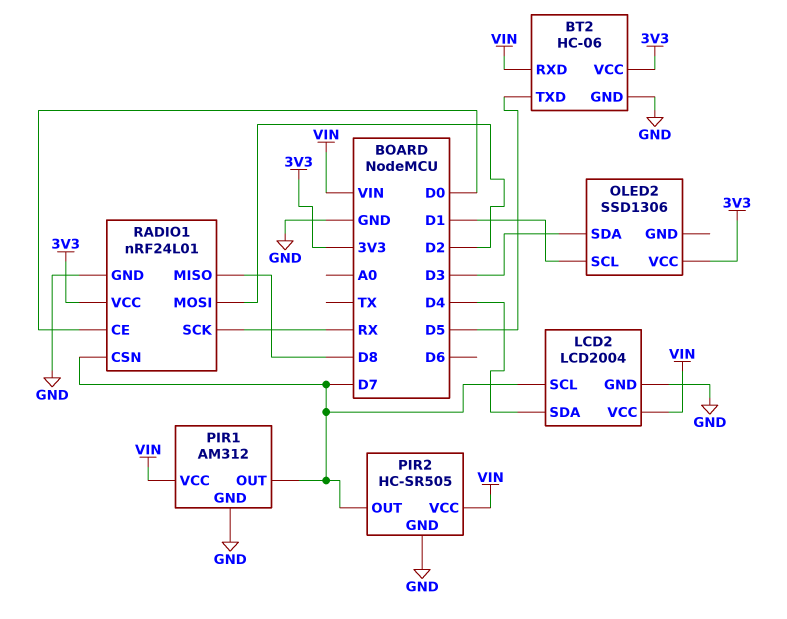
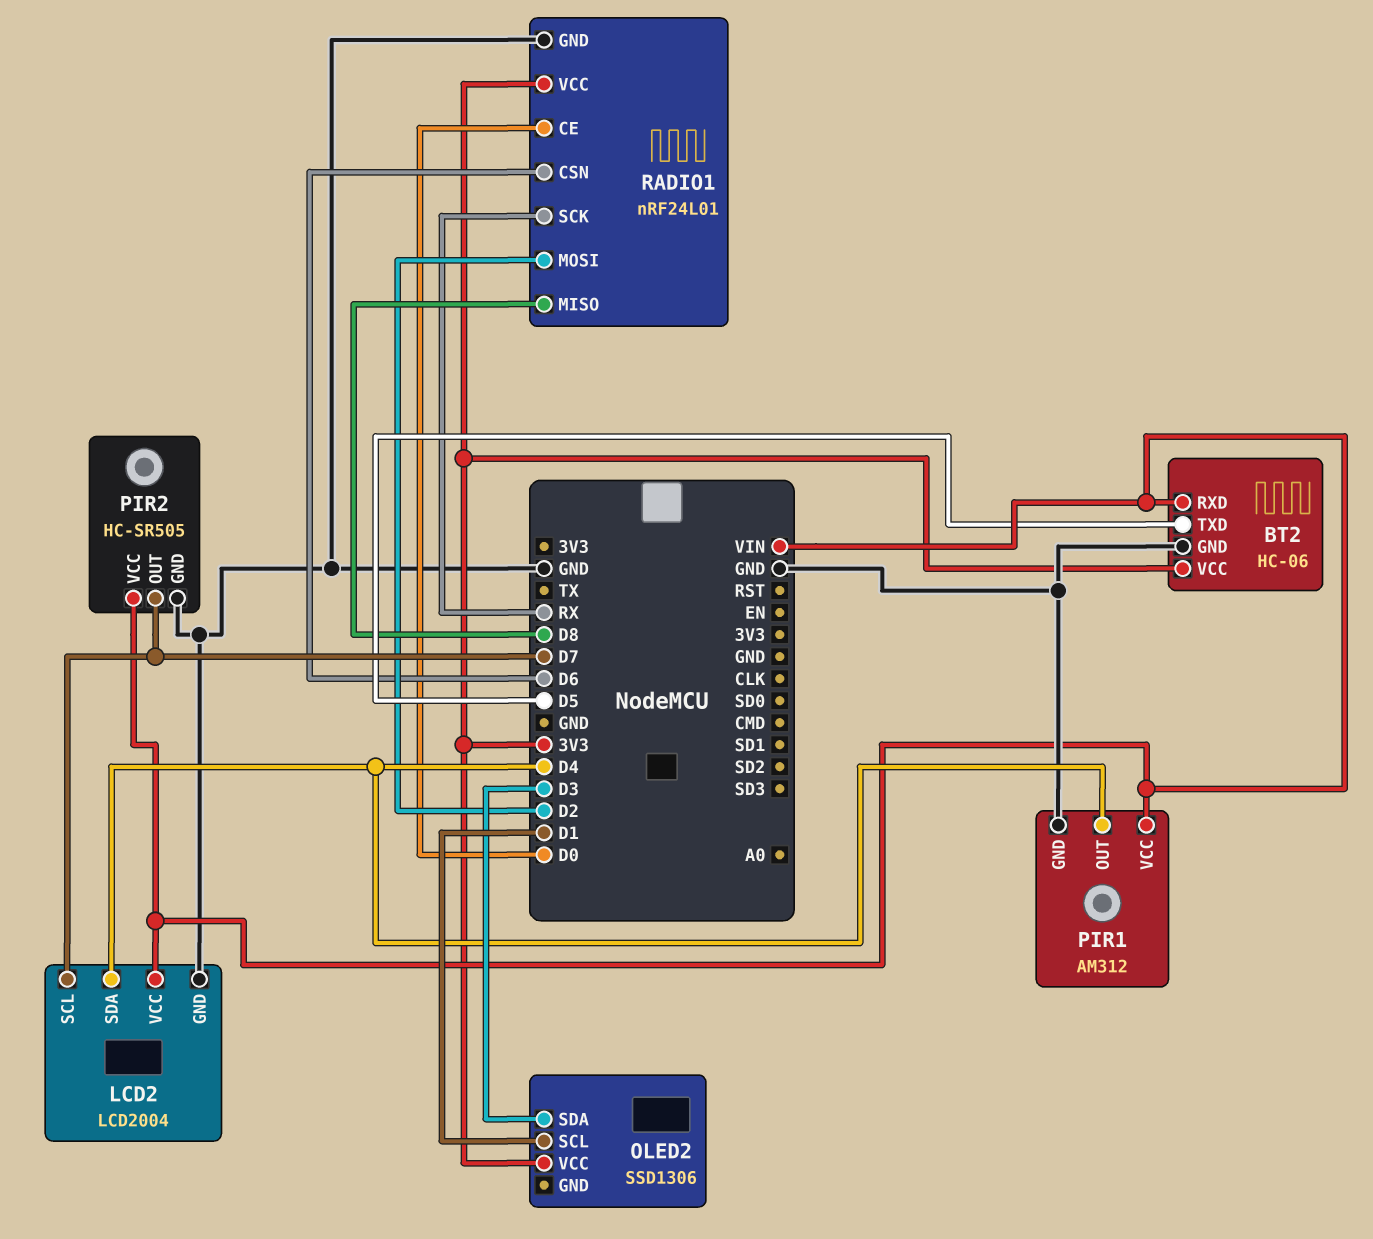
PIR1 pin OUT: D7 -> D4
RADIO1 pin CSN: D7 -> D6

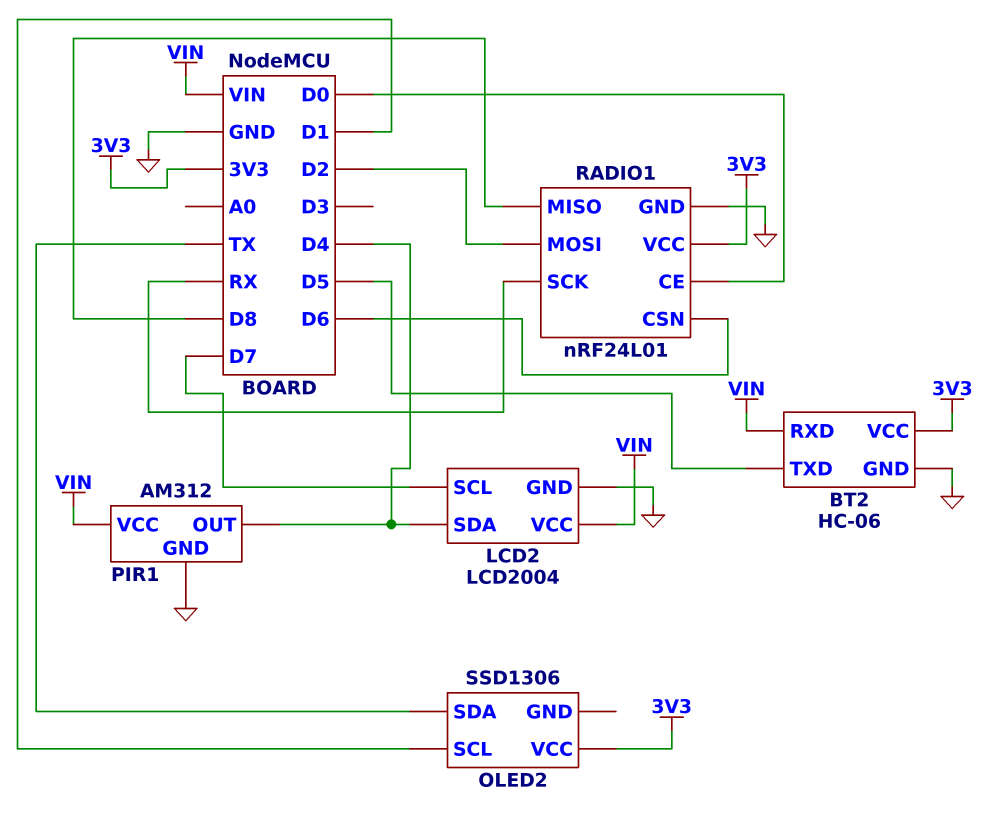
OLED2 pin SDA: D3 -> TX
PIR2: HC-SR505 -> none
PIR2 pin GND: GND -> none
PIR2 pin OUT: D7 -> none
PIR2 pin VCC: VIN -> none

